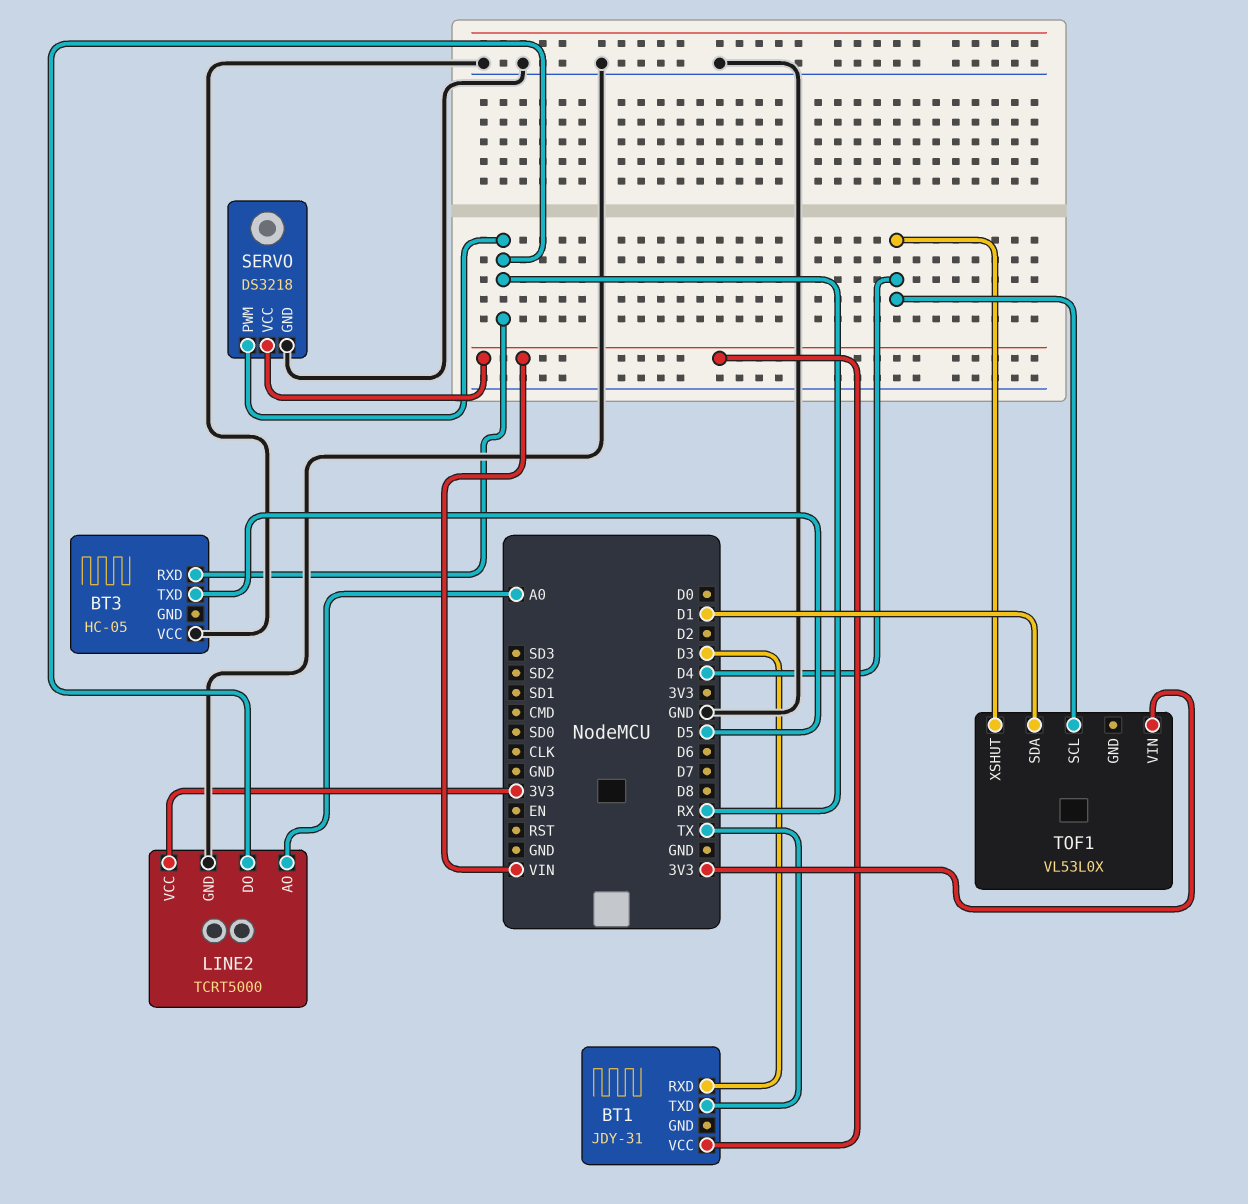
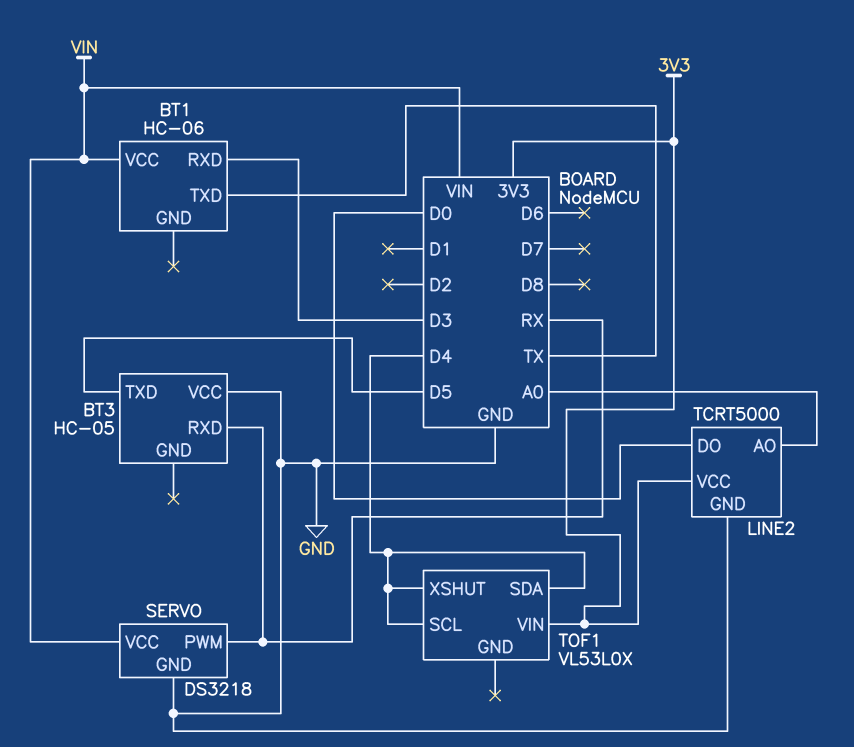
BT1: JDY-31 -> HC-06
LINE2 pin DO: RX -> D0
TOF1 pin SDA: D1 -> D4

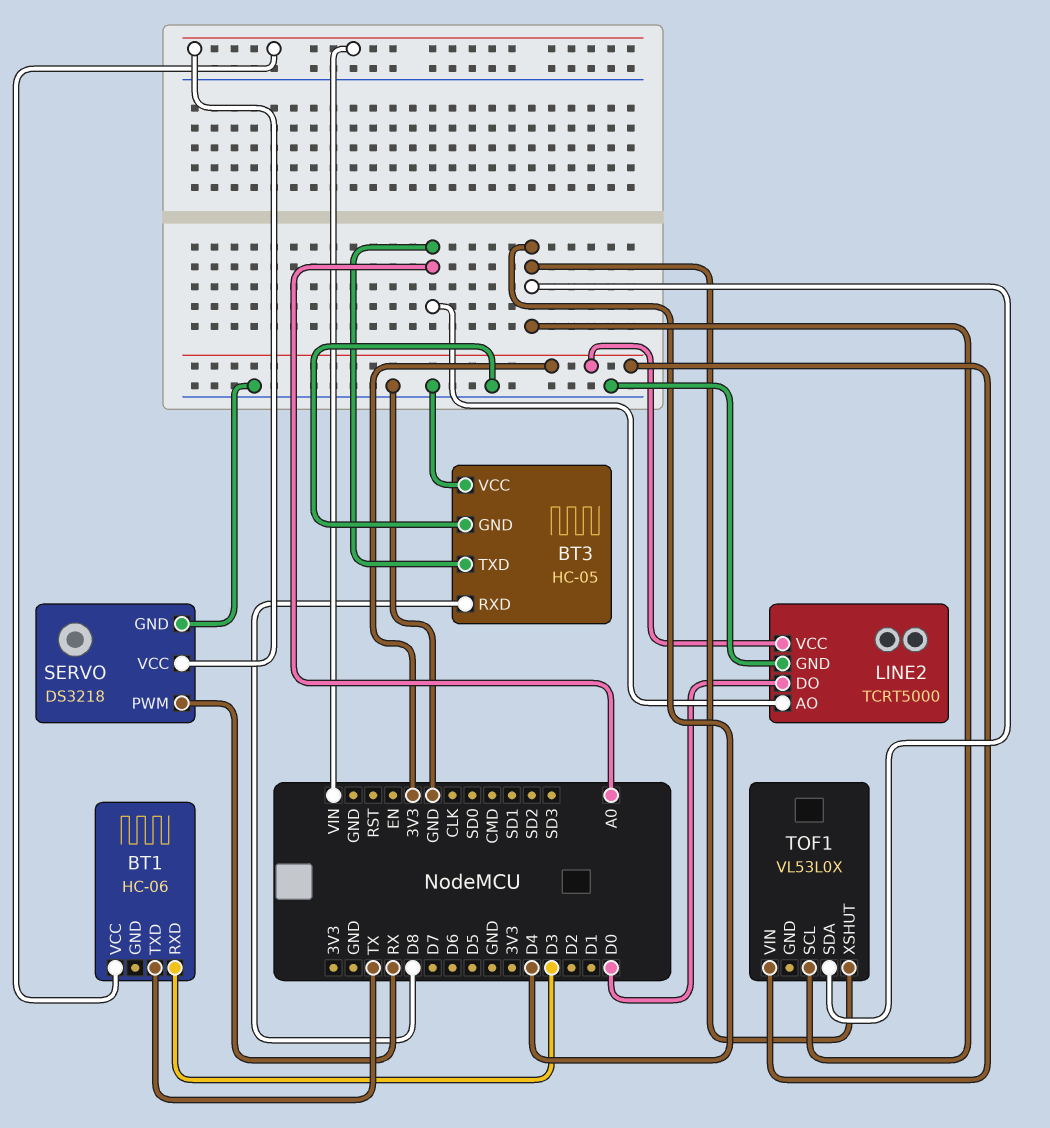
BT3 pin GND: none -> GND
BT3 pin RXD: RX -> D8
BT3 pin TXD: D5 -> A0

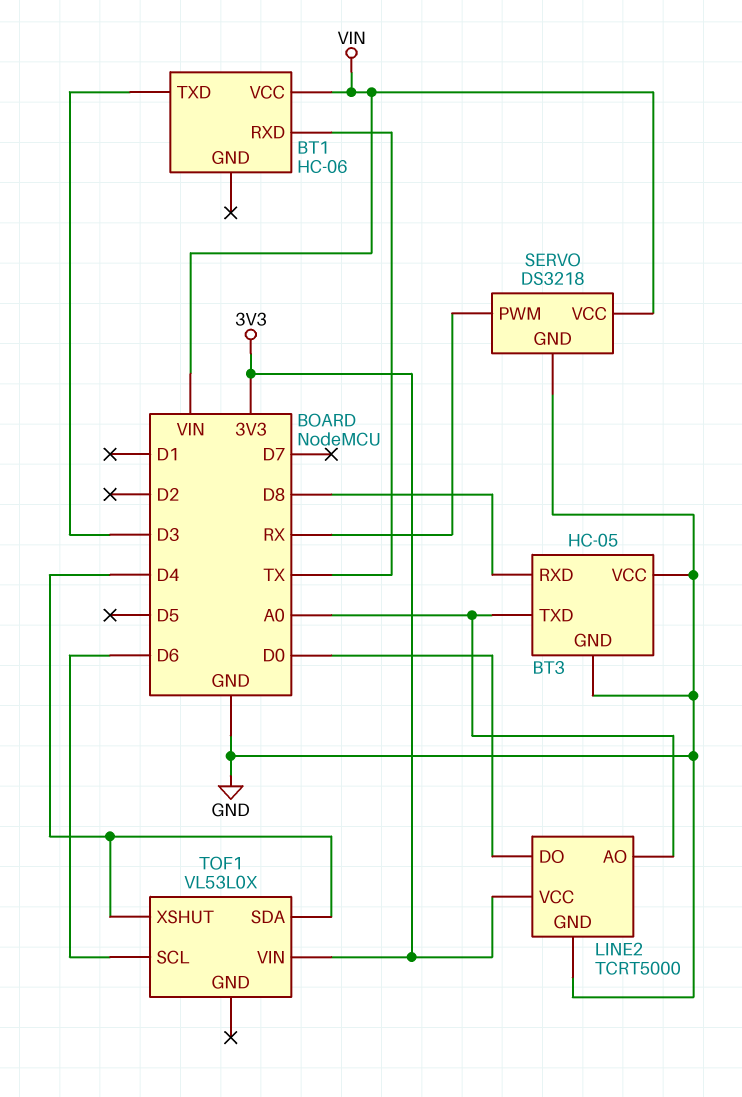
BT1 pin RXD: D3 -> TX
BT1 pin TXD: TX -> D3
TOF1 pin SCL: D4 -> D6

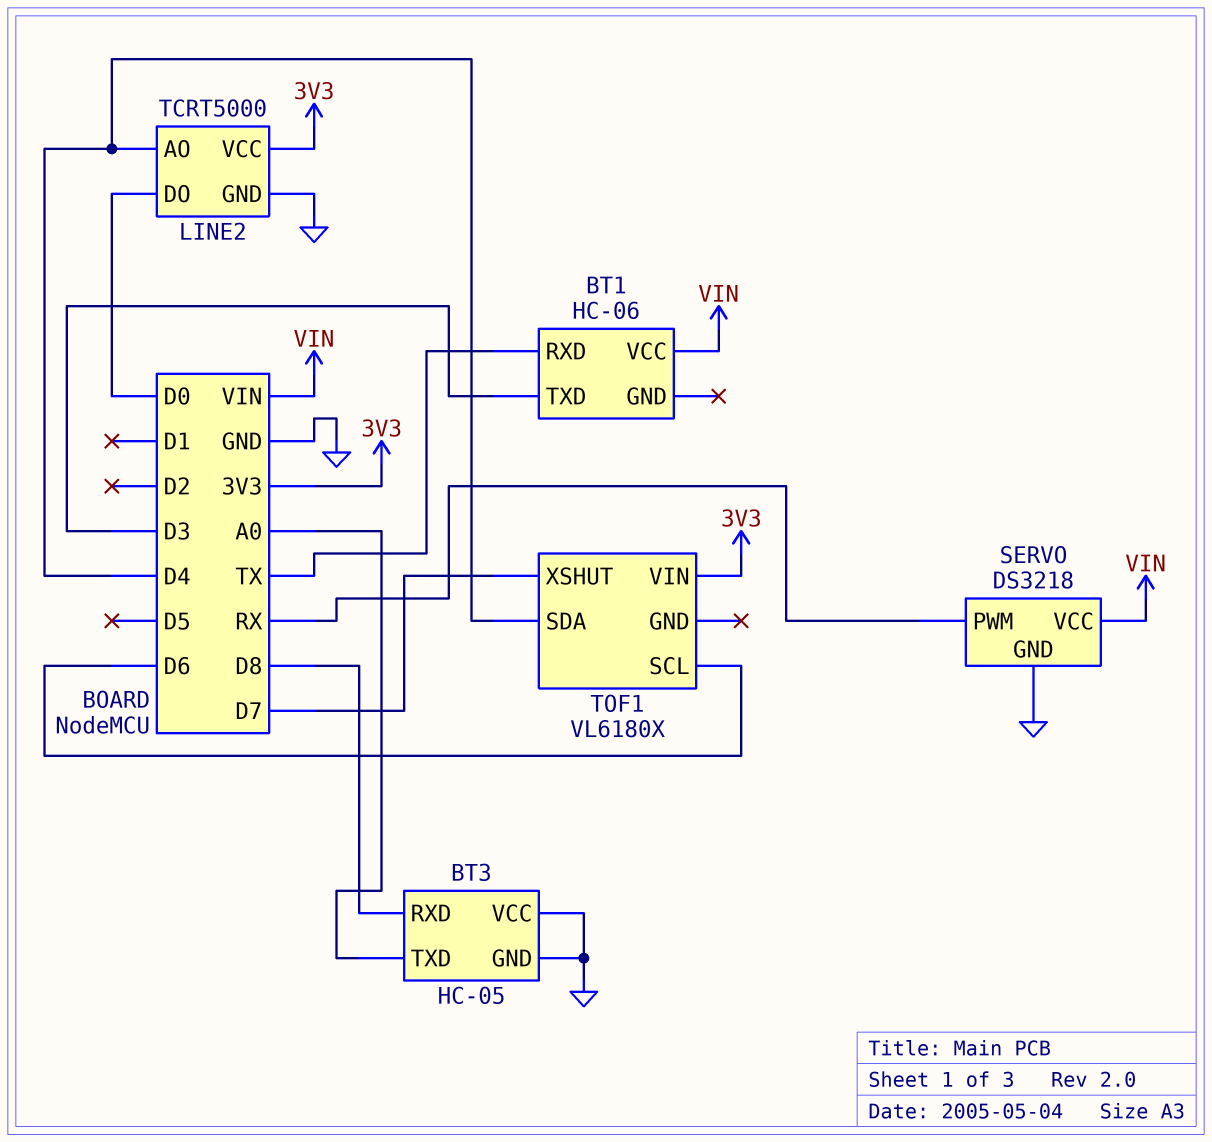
LINE2 pin AO: A0 -> D4
TOF1: VL53L0X -> VL6180X
TOF1 pin XSHUT: D4 -> D7

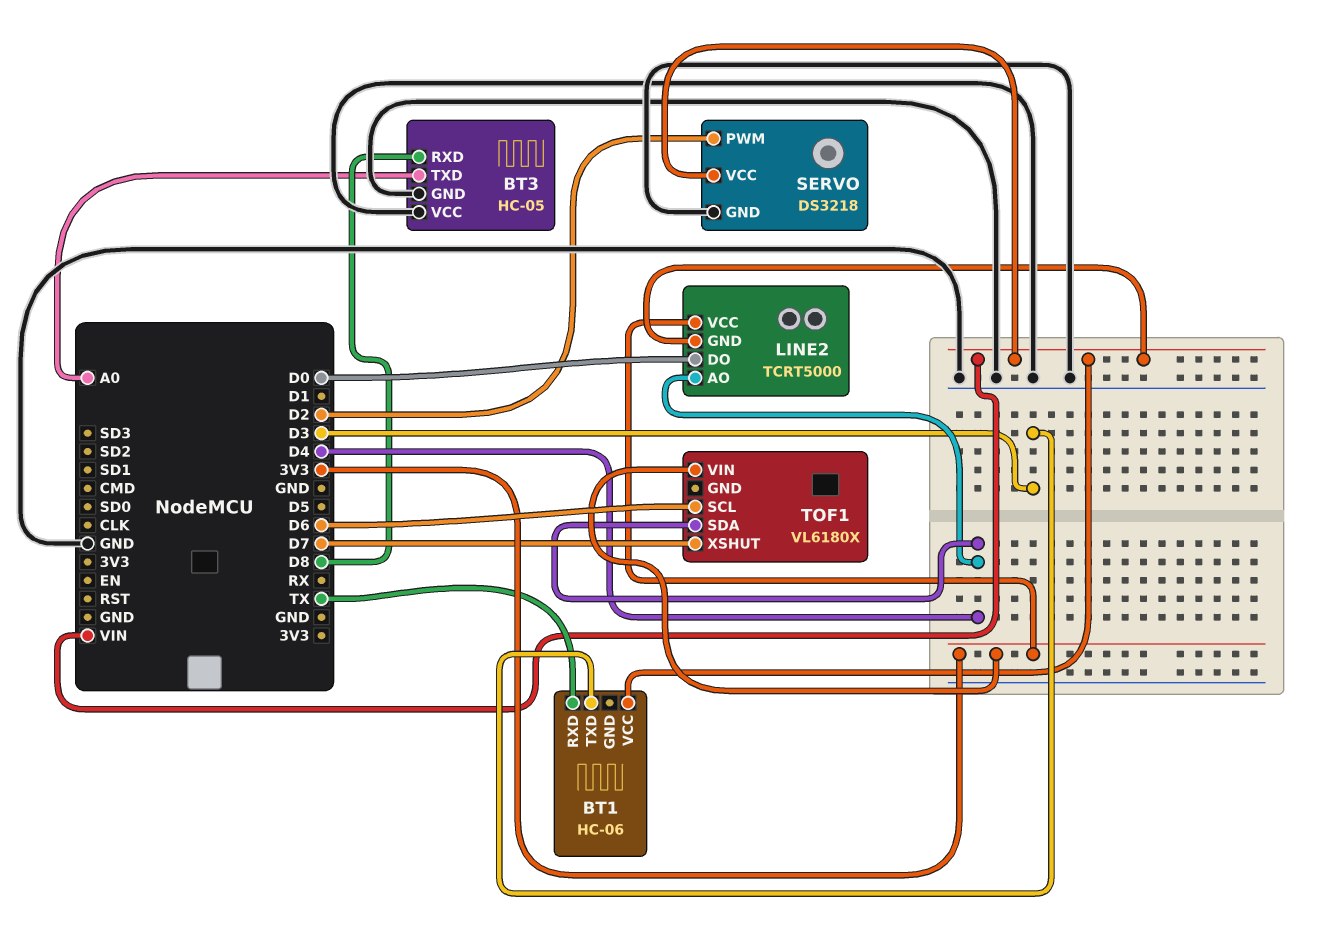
LINE2 pin GND: GND -> VIN
SERVO pin PWM: RX -> D2

